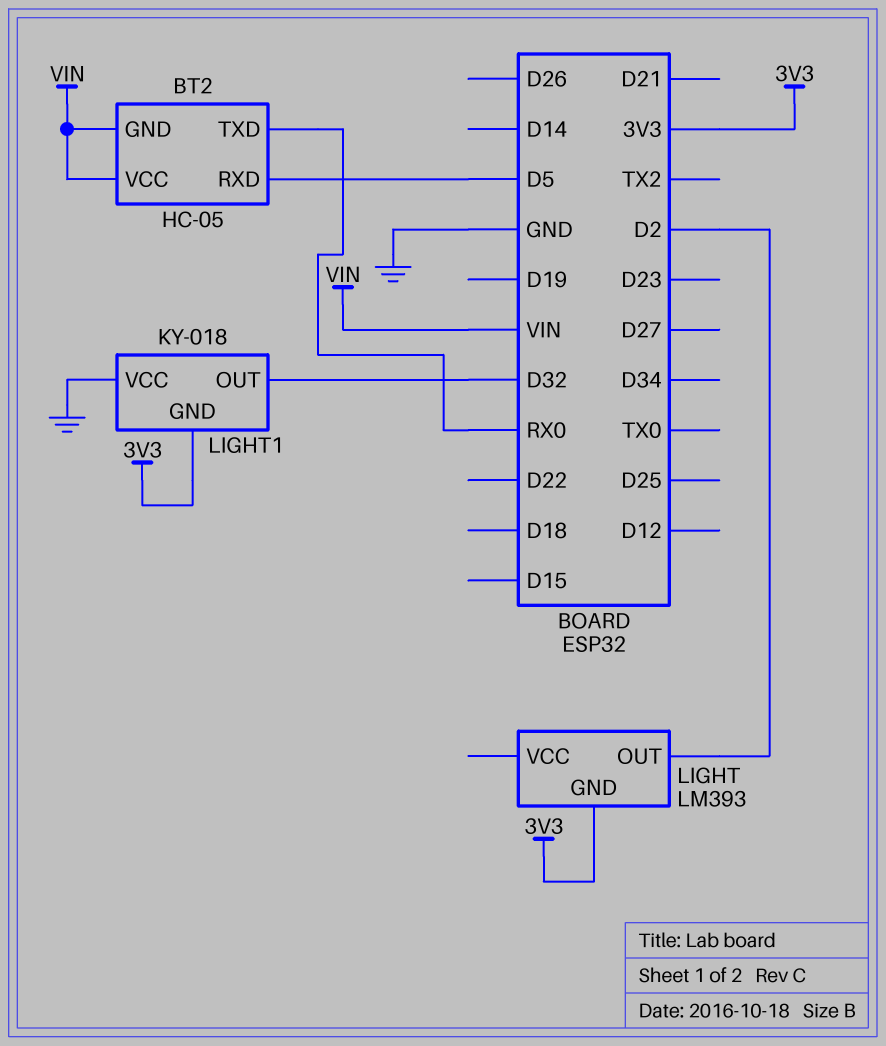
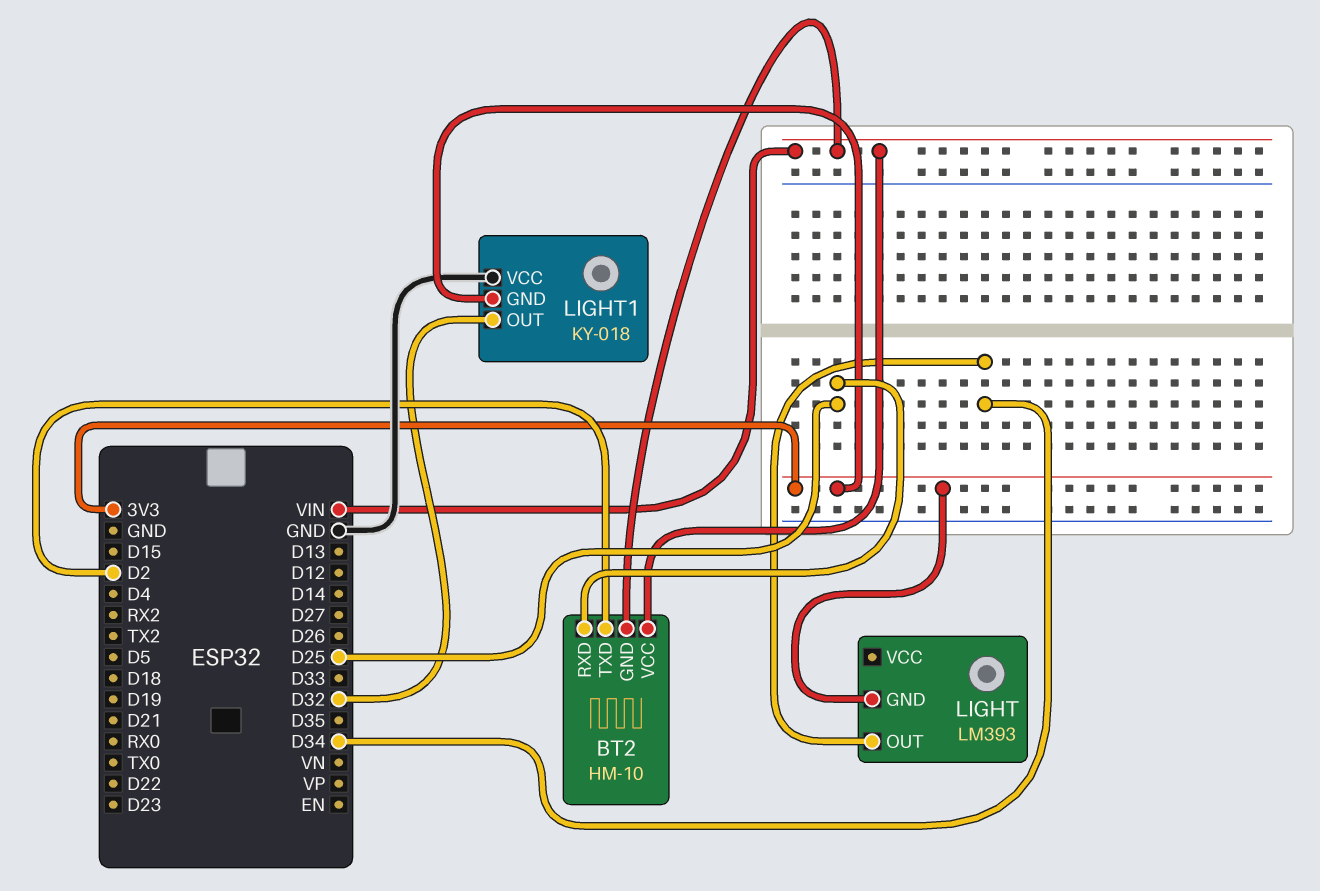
BT2: HC-05 -> HM-10
BT2 pin RXD: D5 -> D25
BT2 pin TXD: RX0 -> D2
LIGHT pin OUT: D2 -> D34

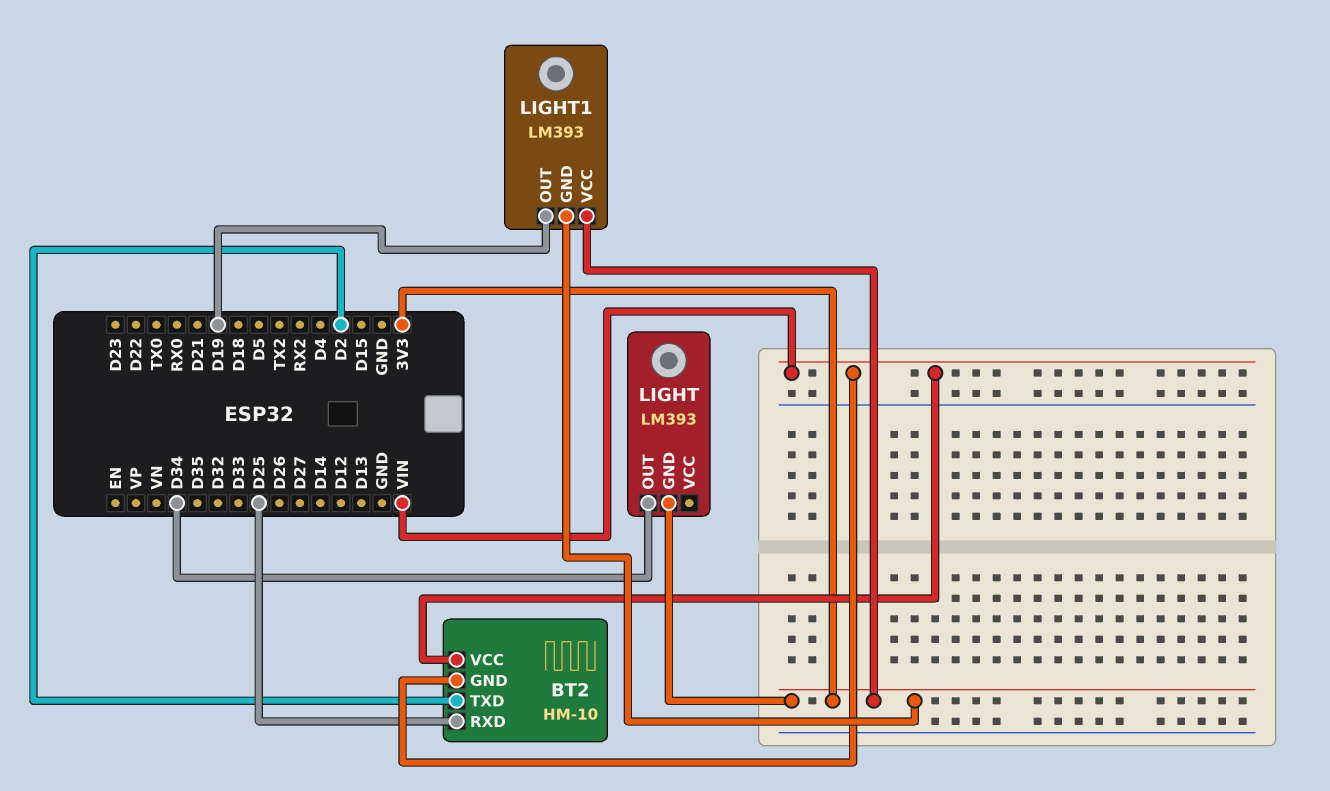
LIGHT1: KY-018 -> LM393
LIGHT1 pin OUT: D32 -> D19
LIGHT1 pin VCC: GND -> 3V3

